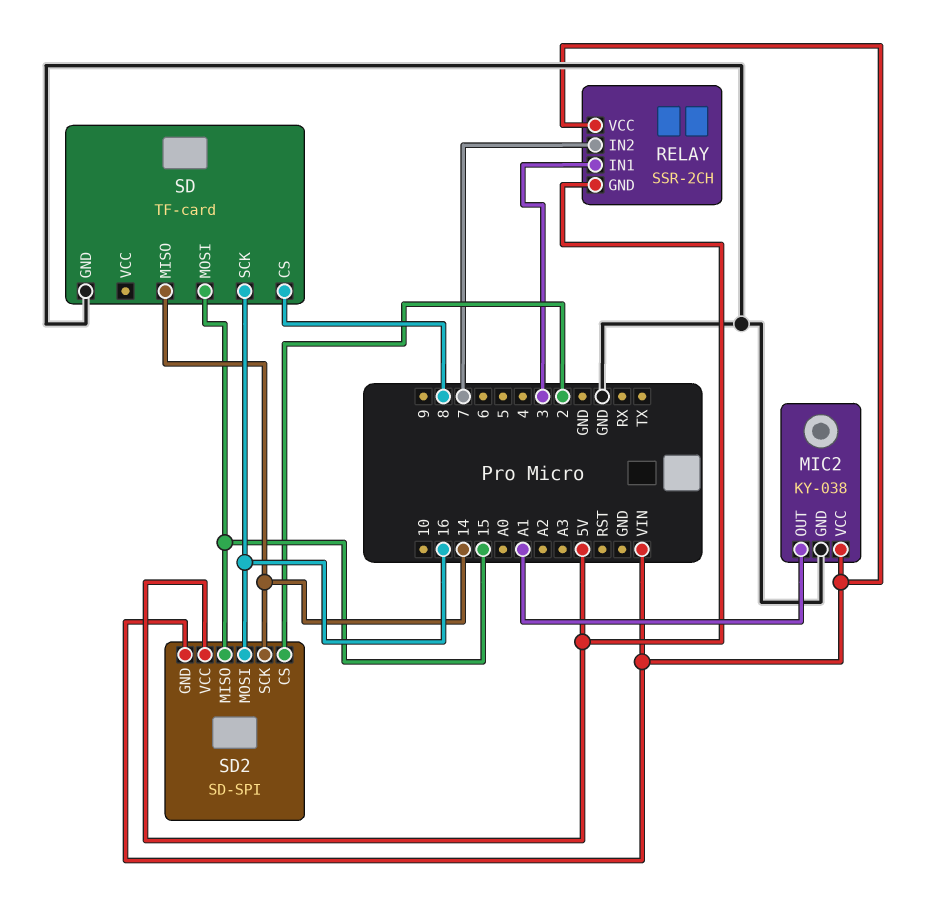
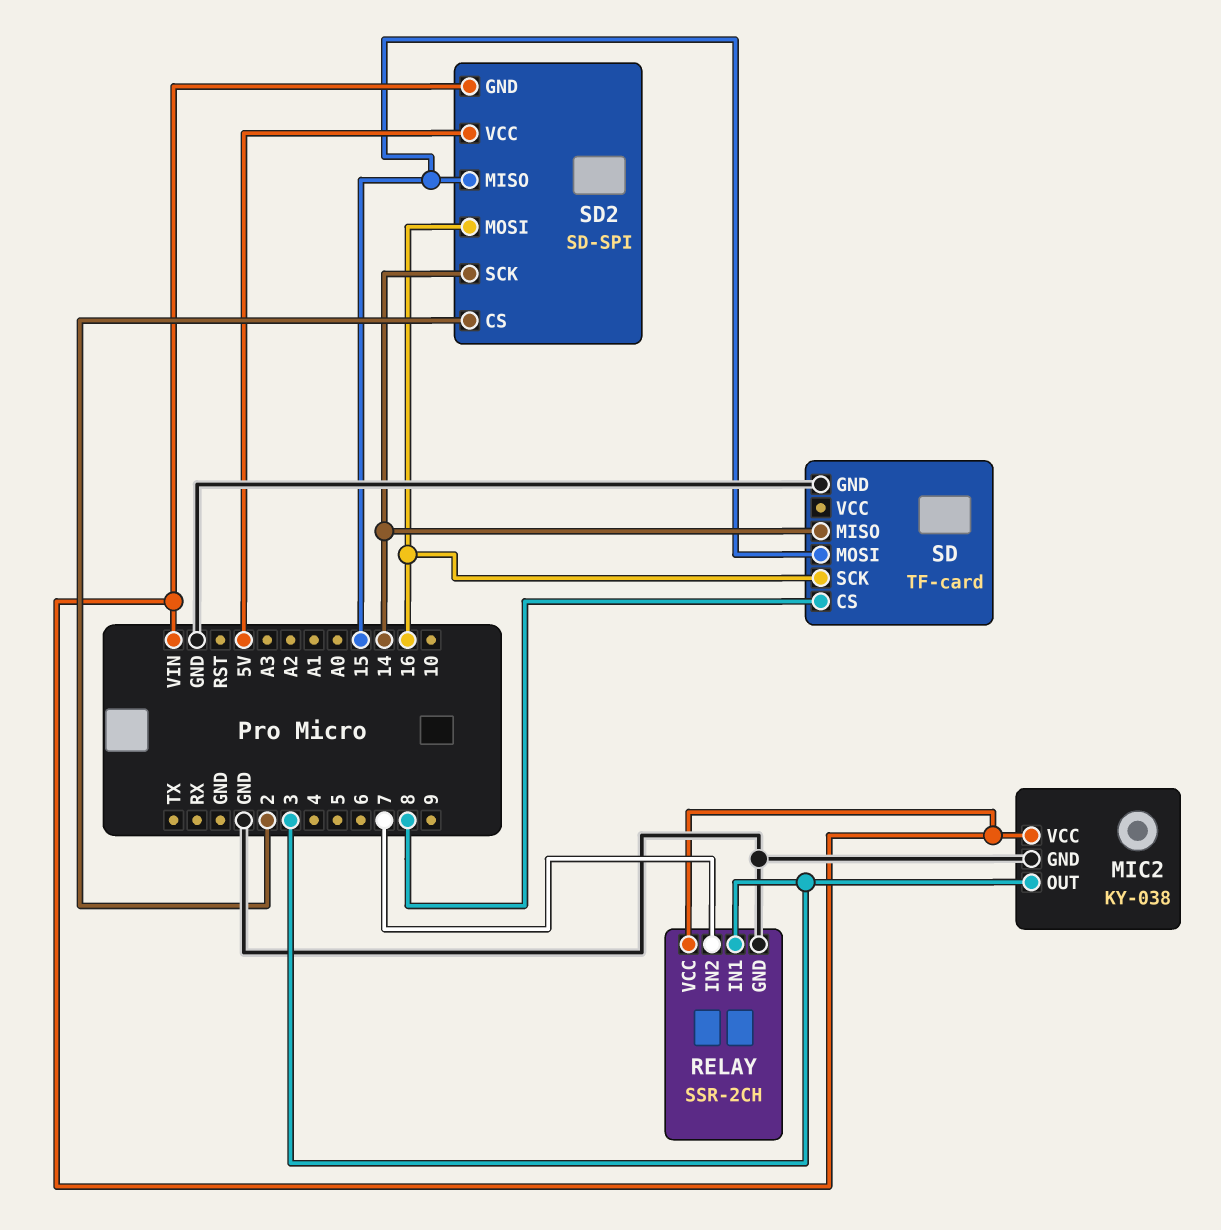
MIC2 pin OUT: A1 -> 3
RELAY pin GND: 5V -> GND

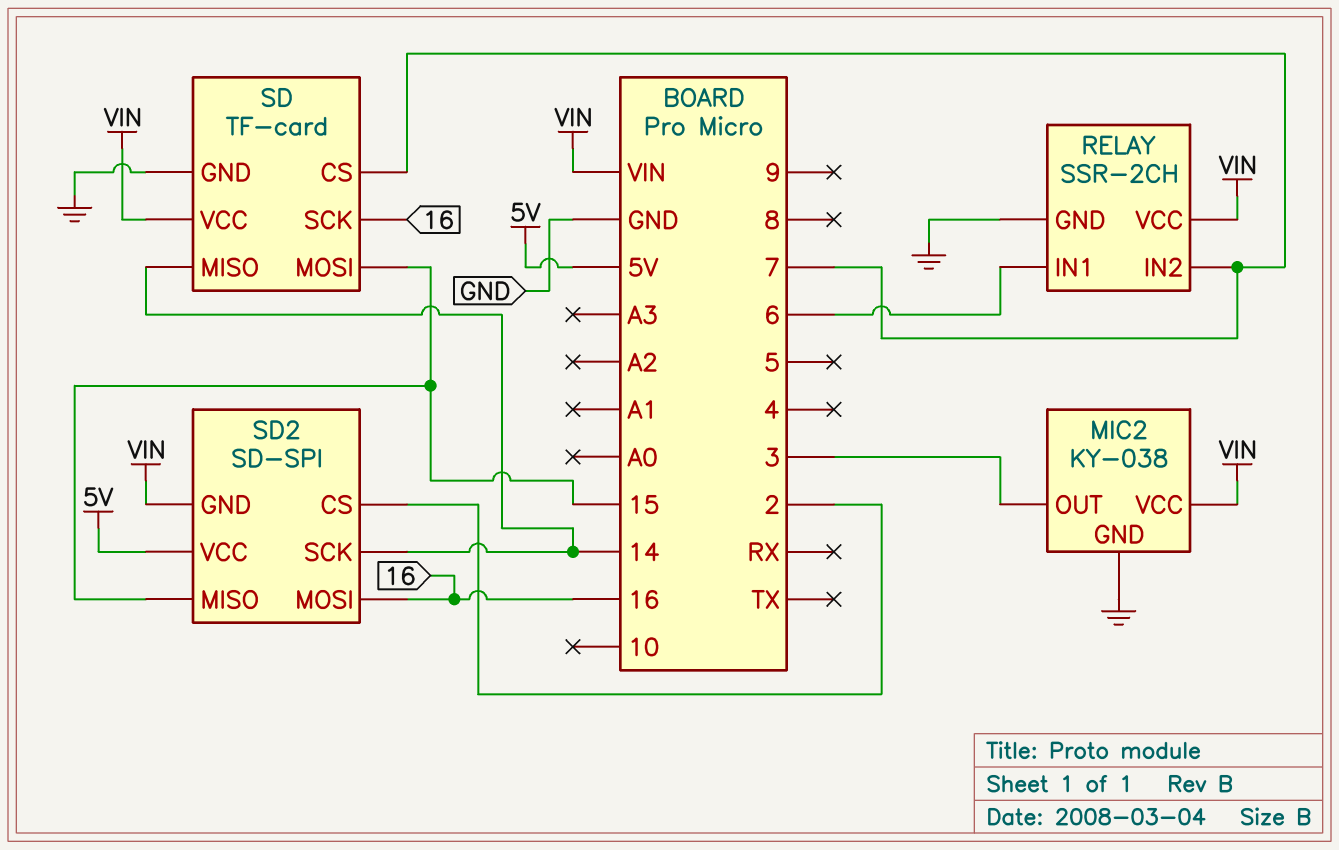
RELAY pin IN1: 3 -> 6
SD pin CS: 8 -> 7
SD pin VCC: none -> VIN

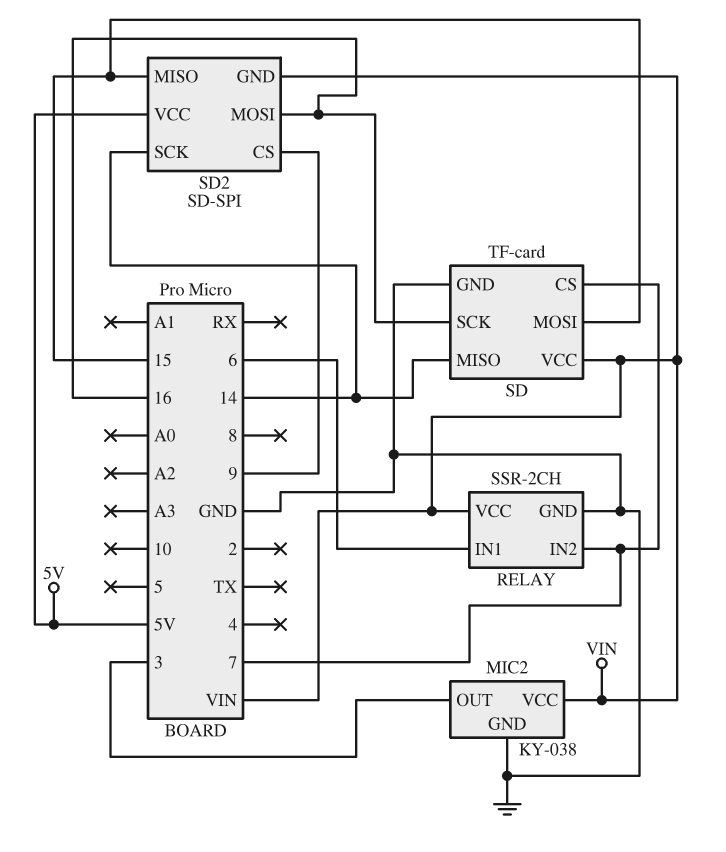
SD2 pin CS: 2 -> 9

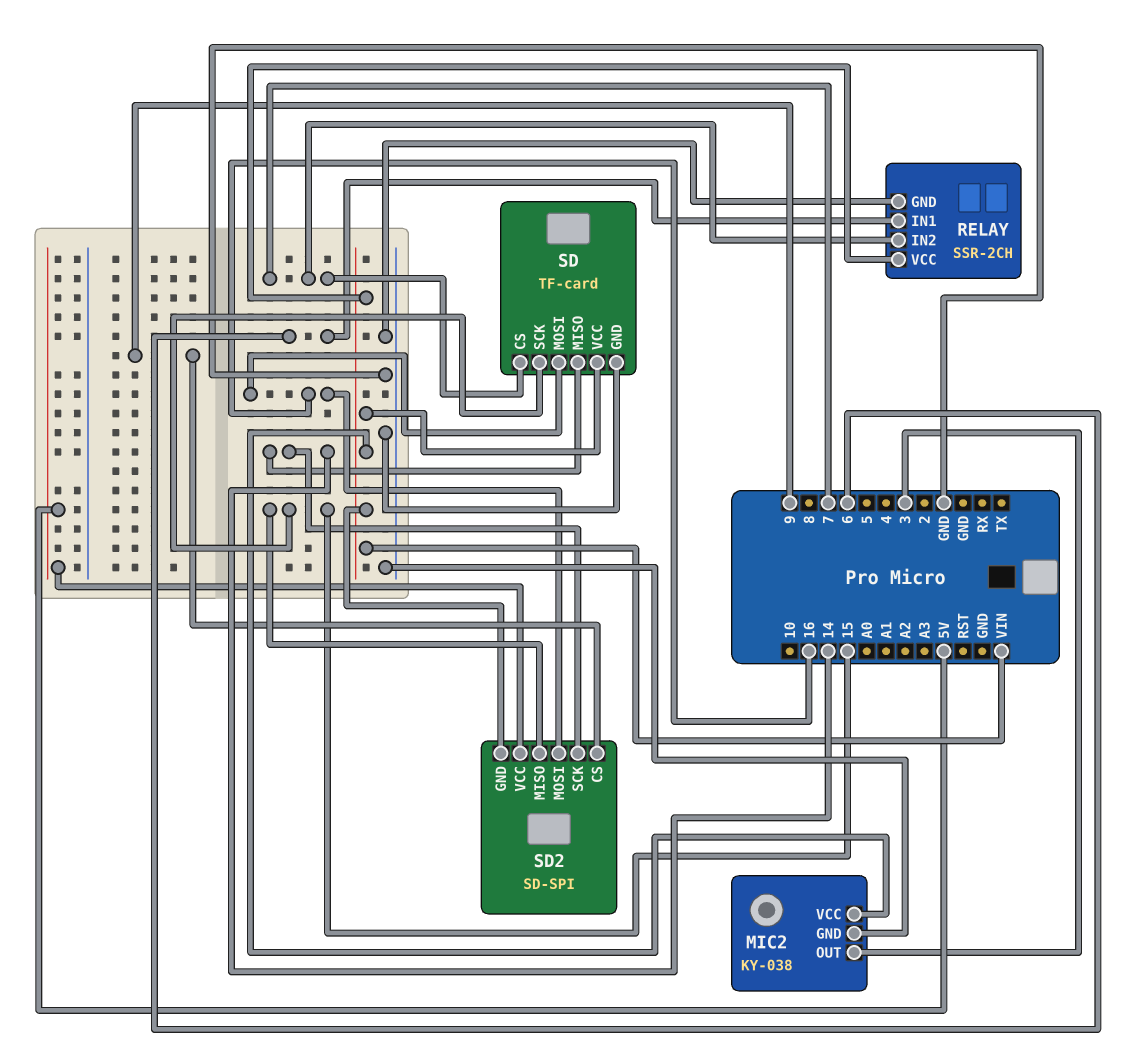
SD pin MOSI: 15 -> 16
SD pin SCK: 16 -> 15

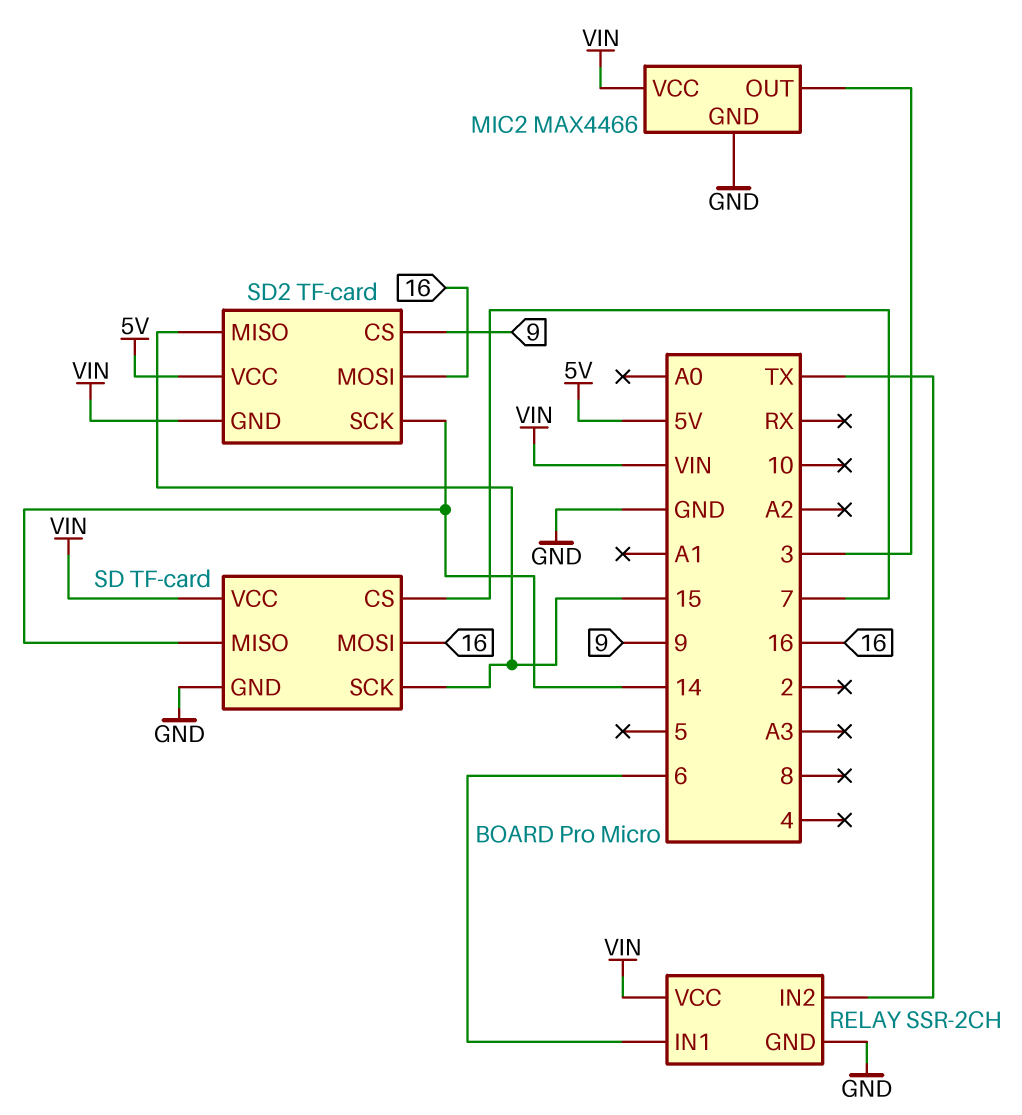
MIC2: KY-038 -> MAX4466
RELAY pin IN2: 7 -> TX
SD2: SD-SPI -> TF-card

